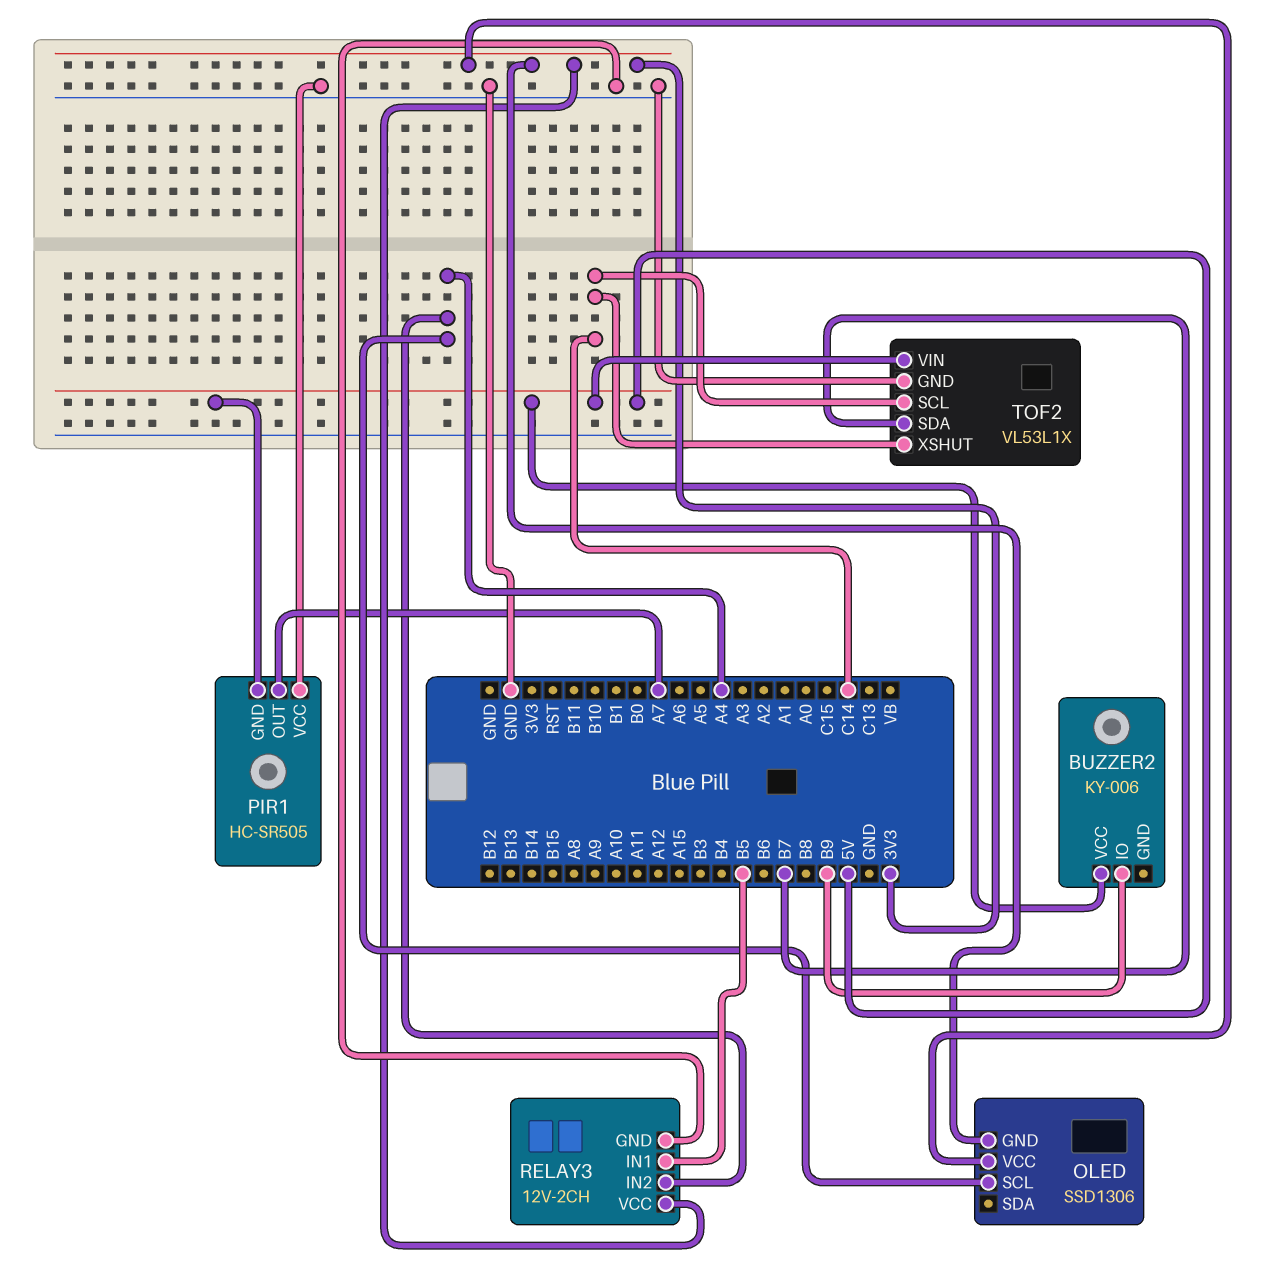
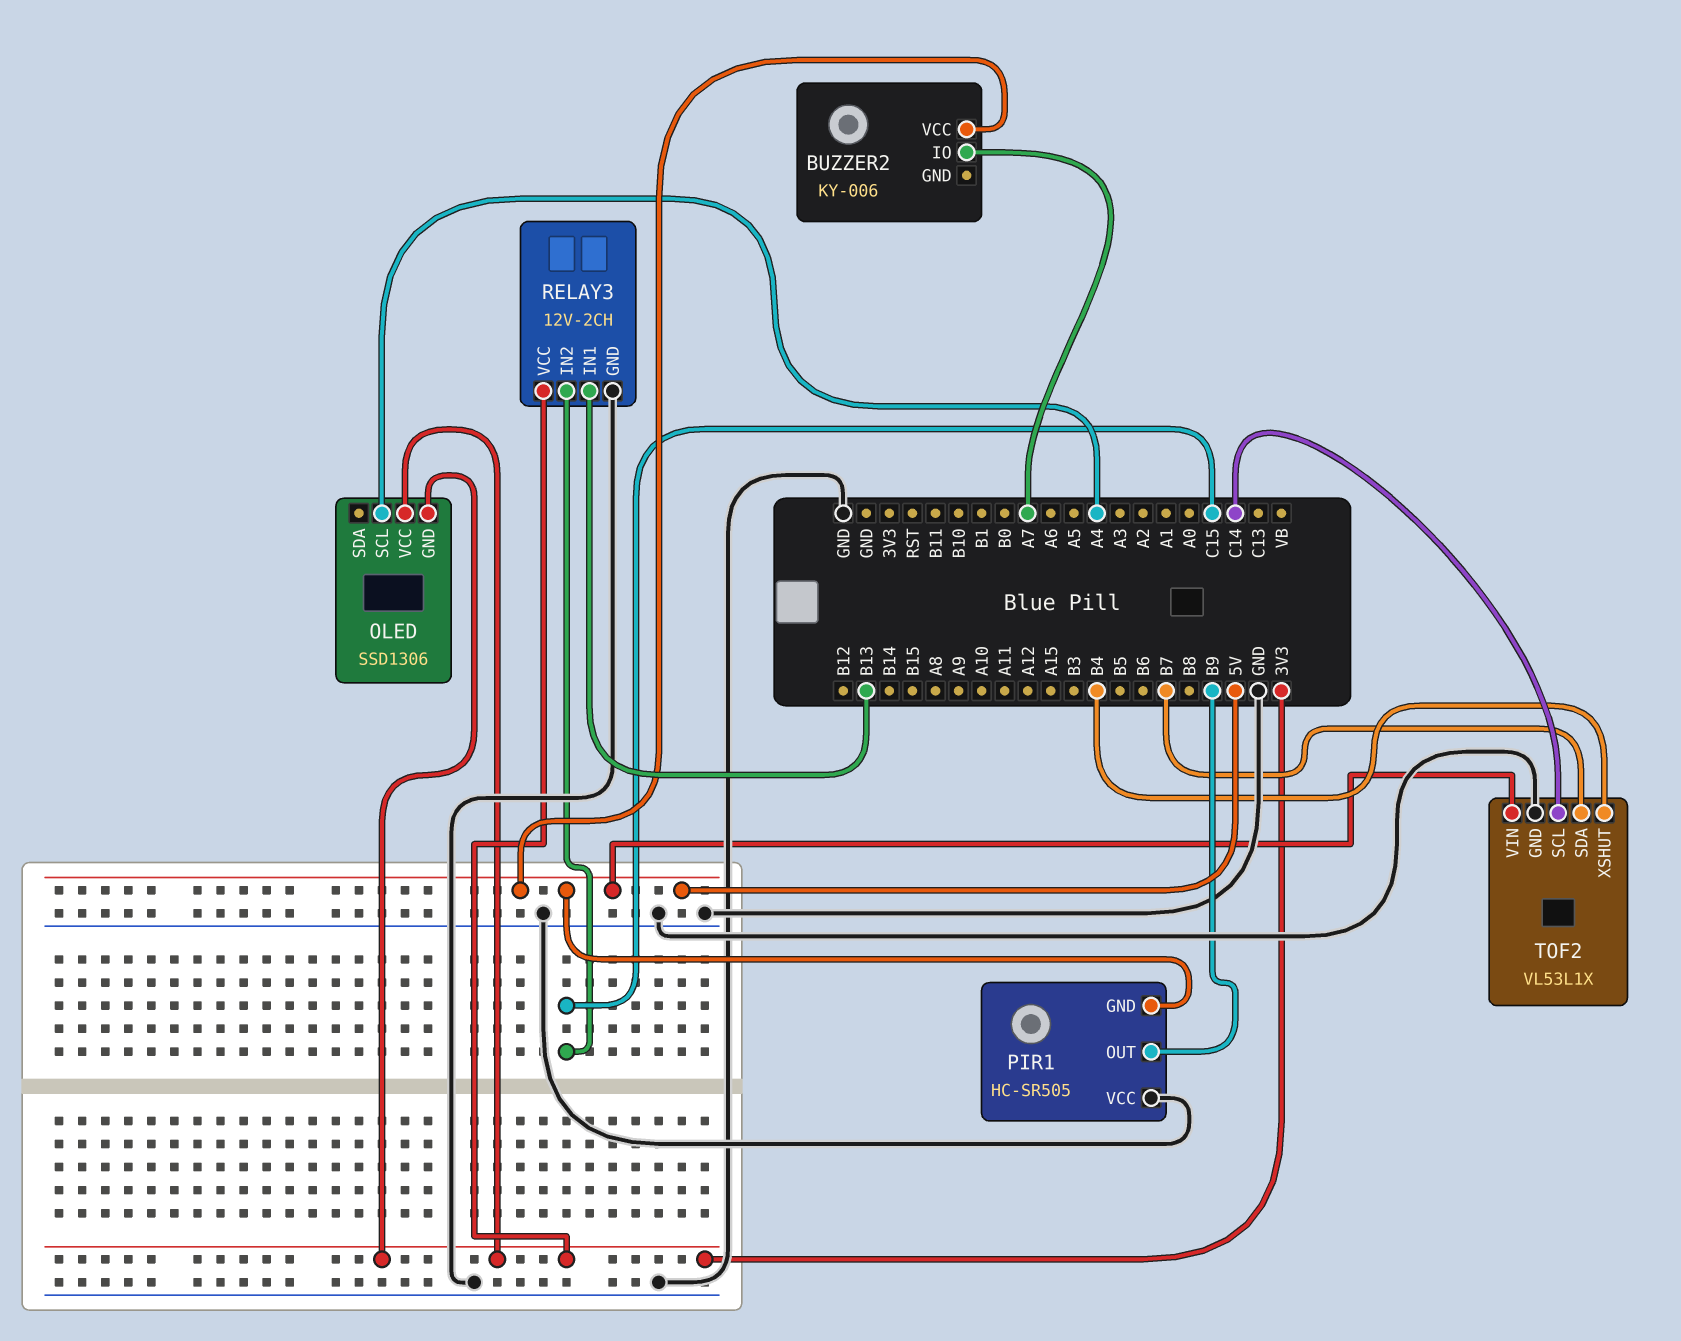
BUZZER2 pin IO: B9 -> A7
PIR1 pin OUT: A7 -> B9
RELAY3 pin IN1: B5 -> B13
RELAY3 pin IN2: A4 -> C15
TOF2 pin XSHUT: C14 -> B4

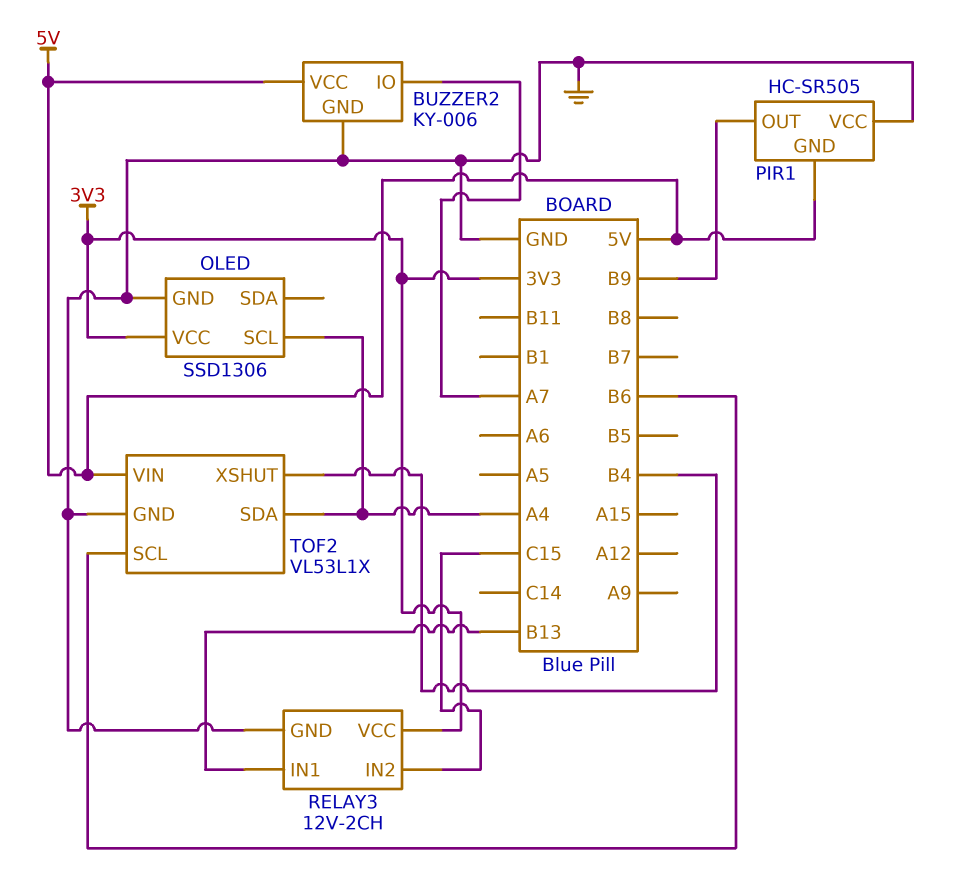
BUZZER2 pin GND: none -> GND
OLED pin GND: 3V3 -> GND
TOF2 pin SCL: C14 -> B6
TOF2 pin SDA: B7 -> A4

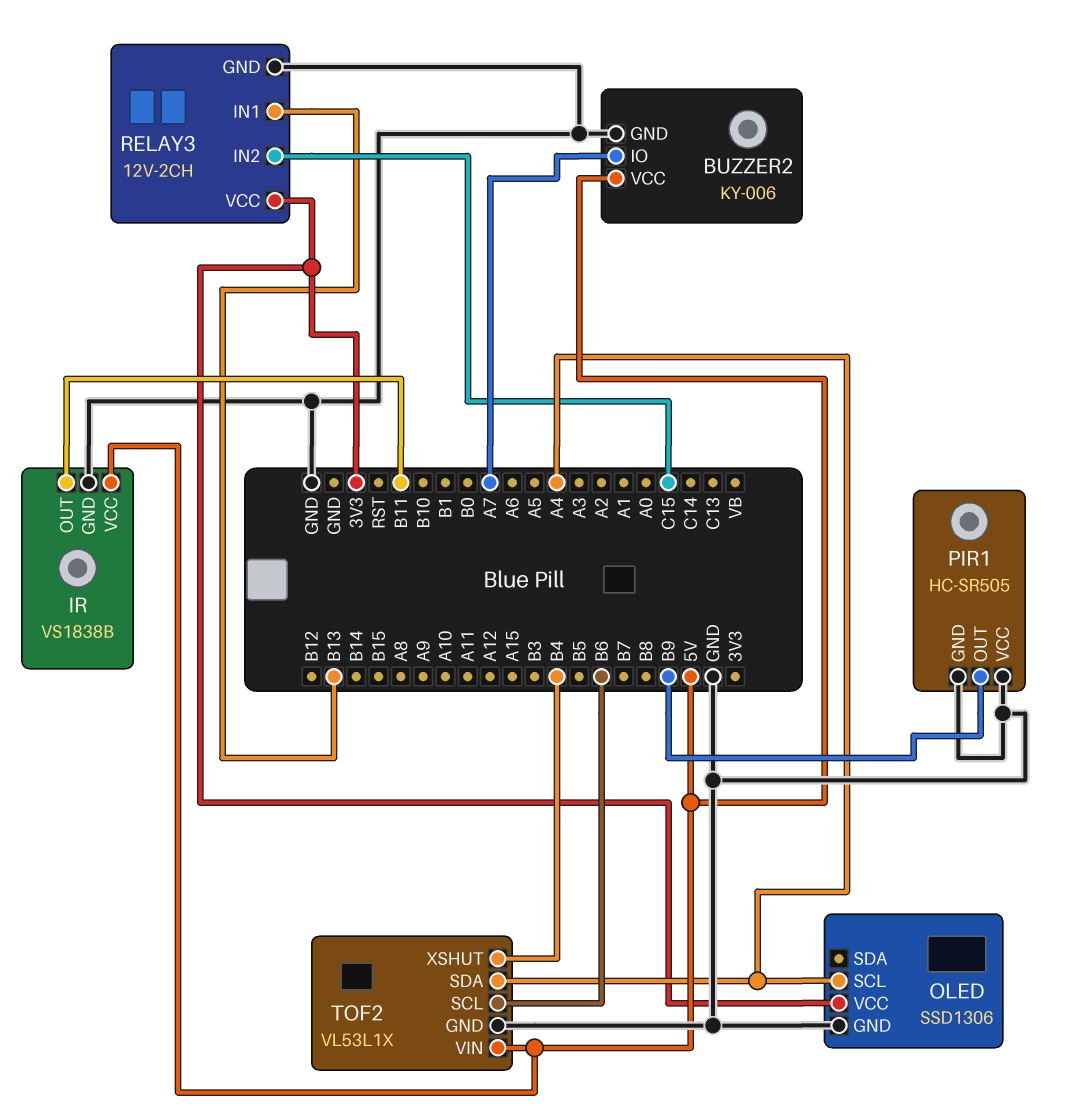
IR: none -> VS1838B
IR pin GND: none -> GND
IR pin OUT: none -> B11
IR pin VCC: none -> 5V
PIR1 pin GND: 5V -> GND

